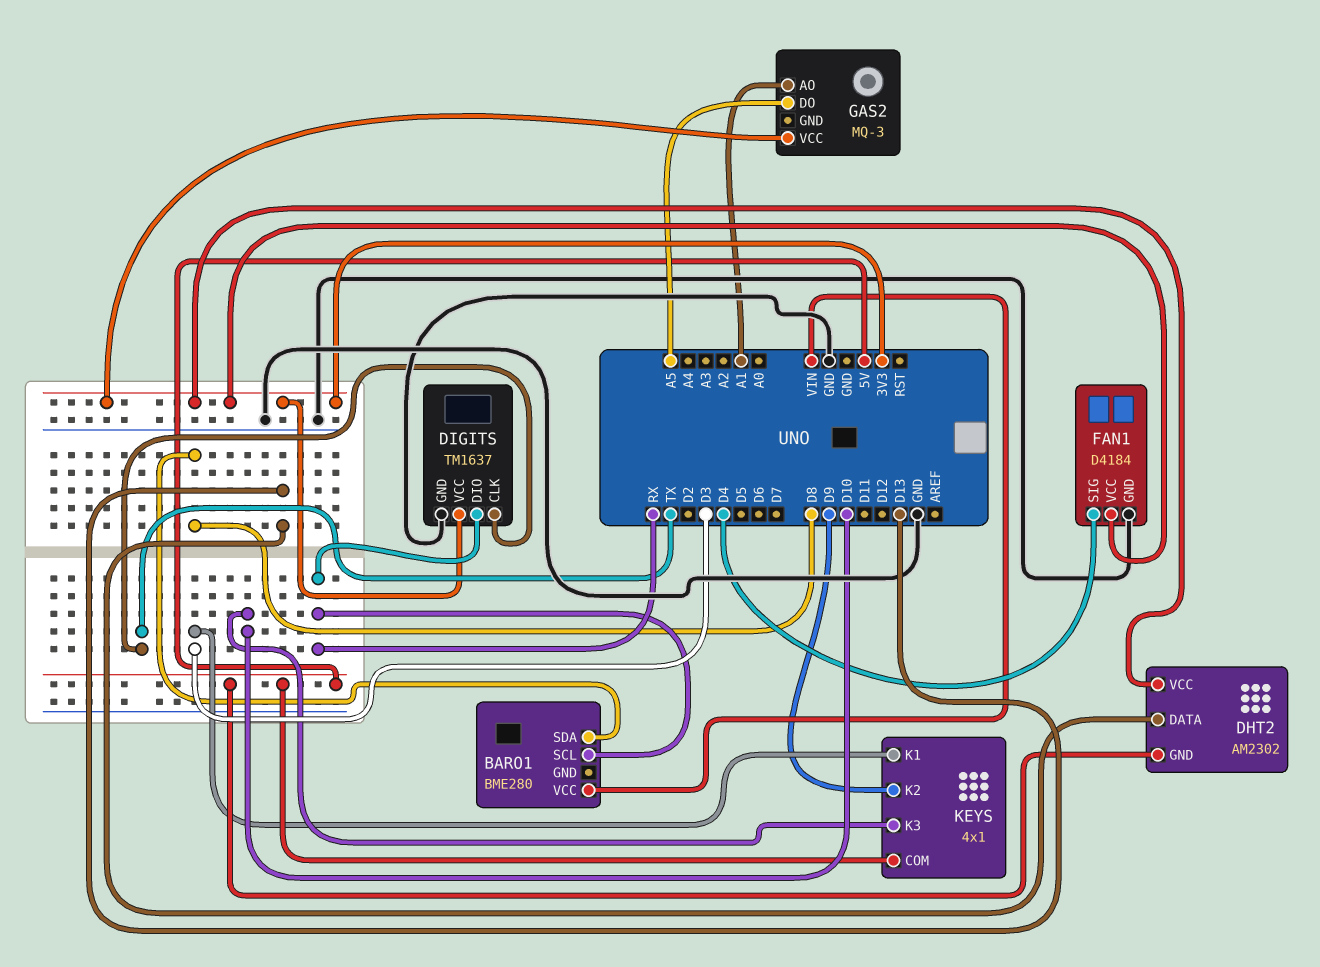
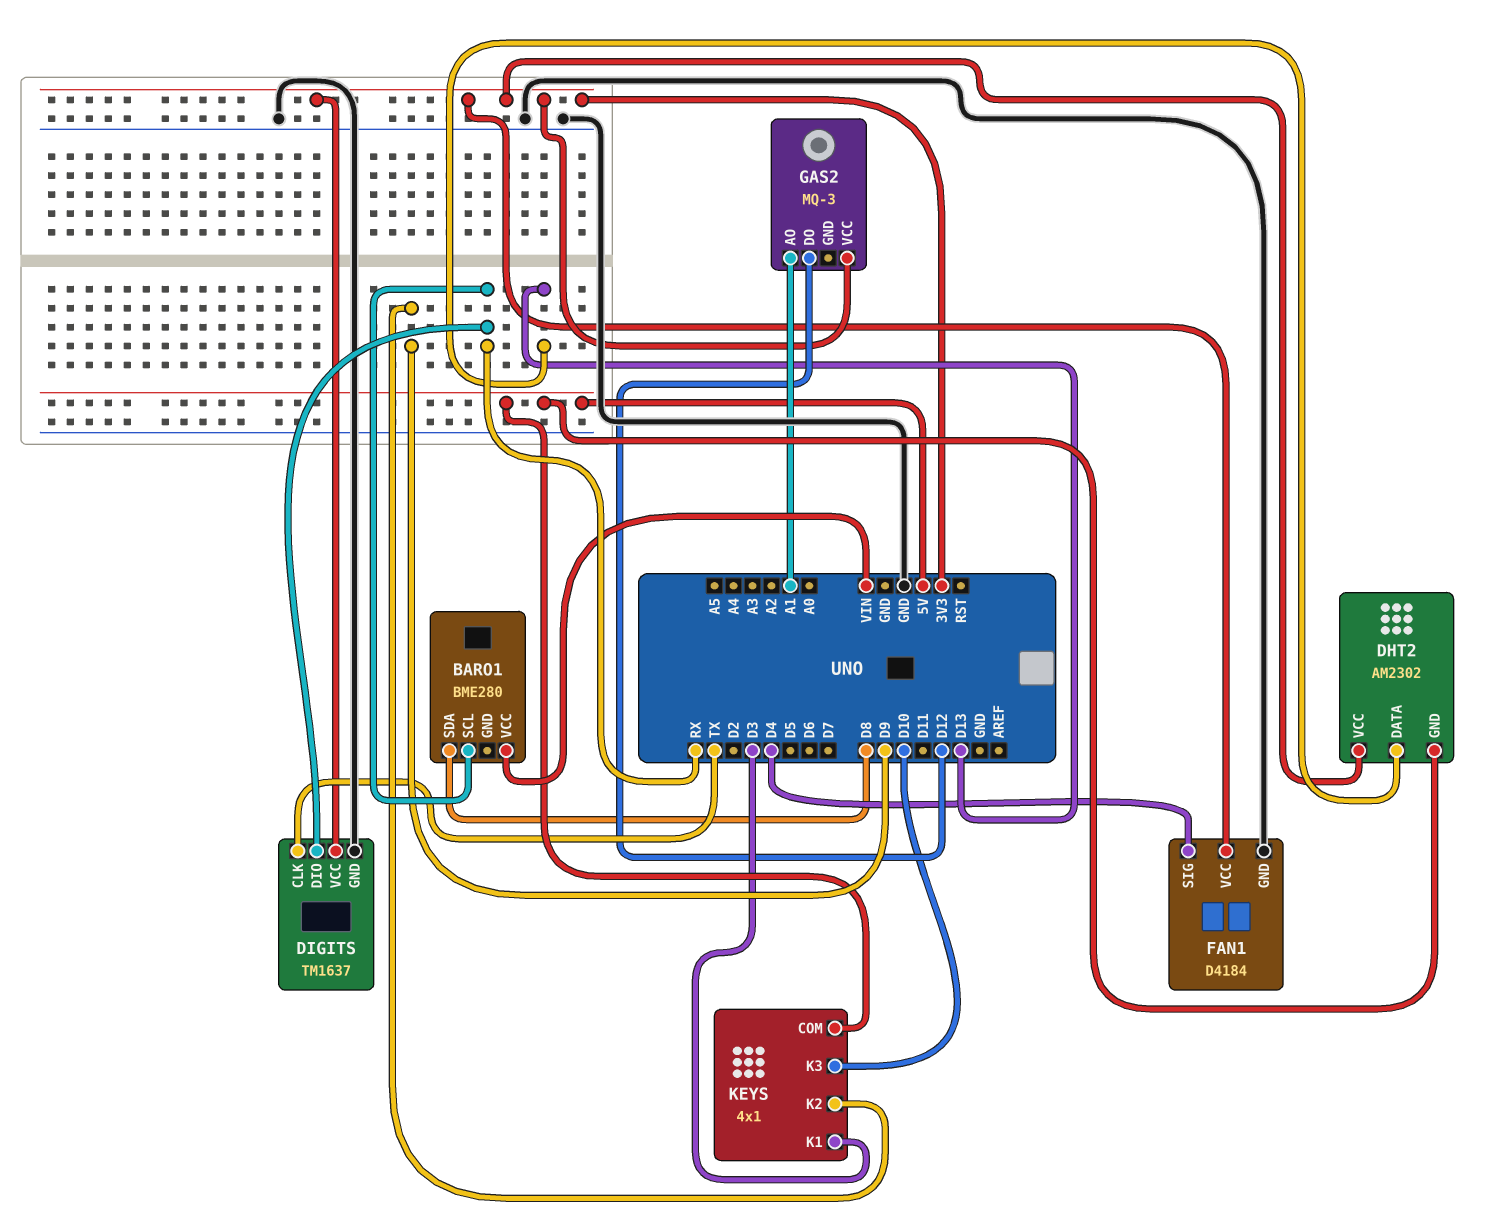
GAS2 pin DO: A5 -> D12

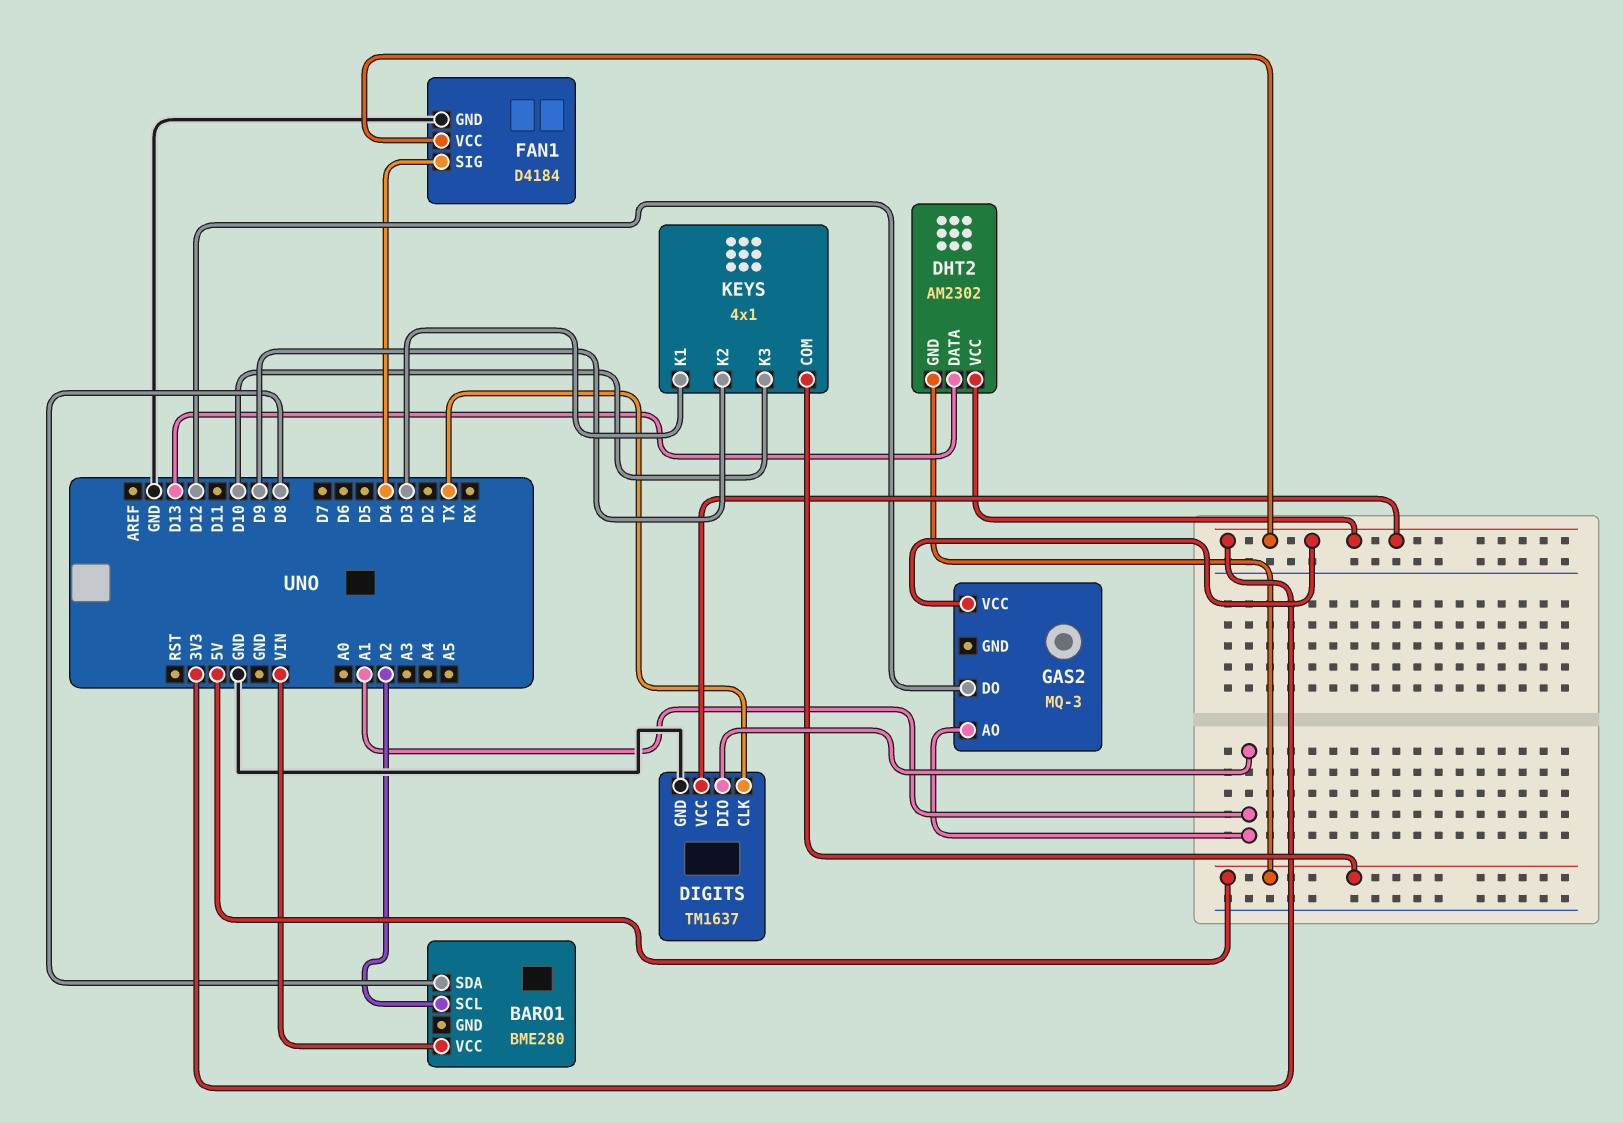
BARO1 pin SCL: RX -> A2
DIGITS pin DIO: RX -> A1

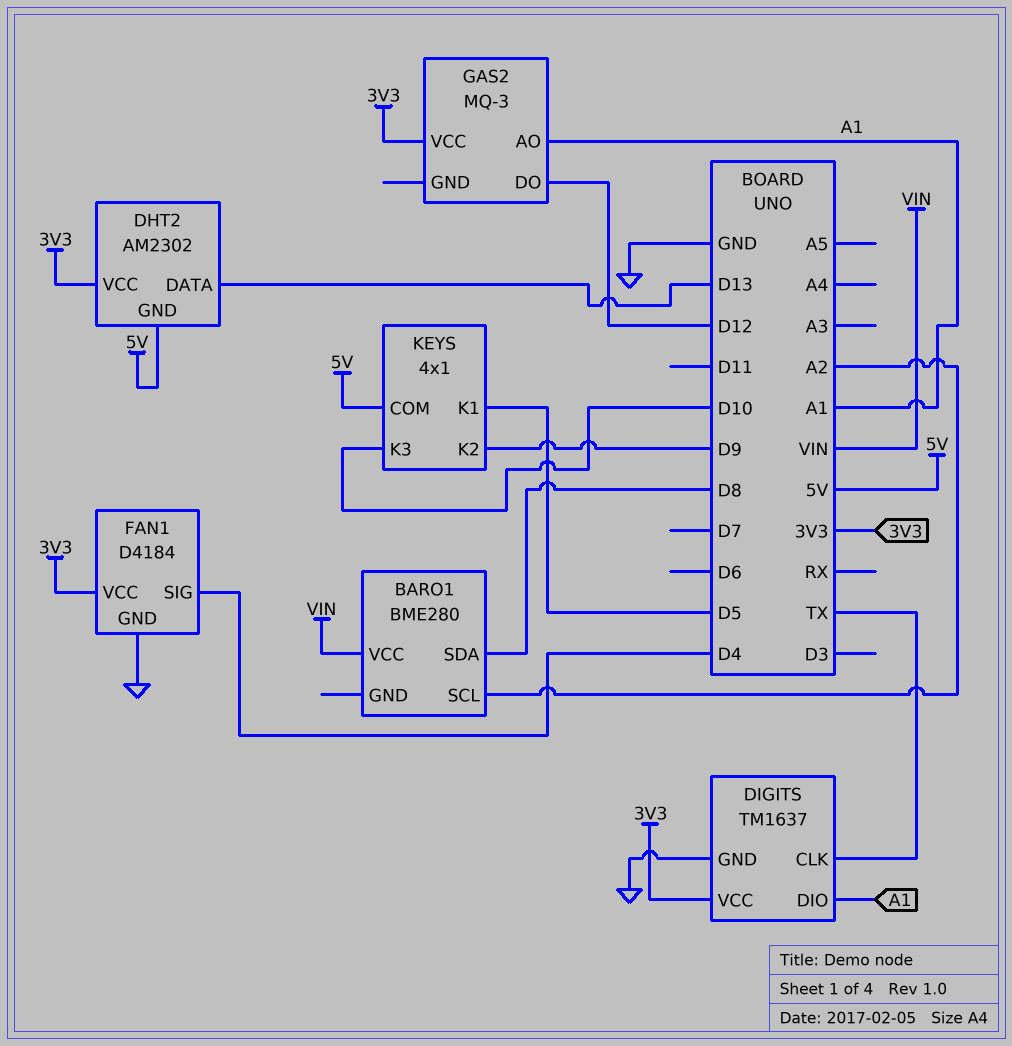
KEYS pin K1: D3 -> D5

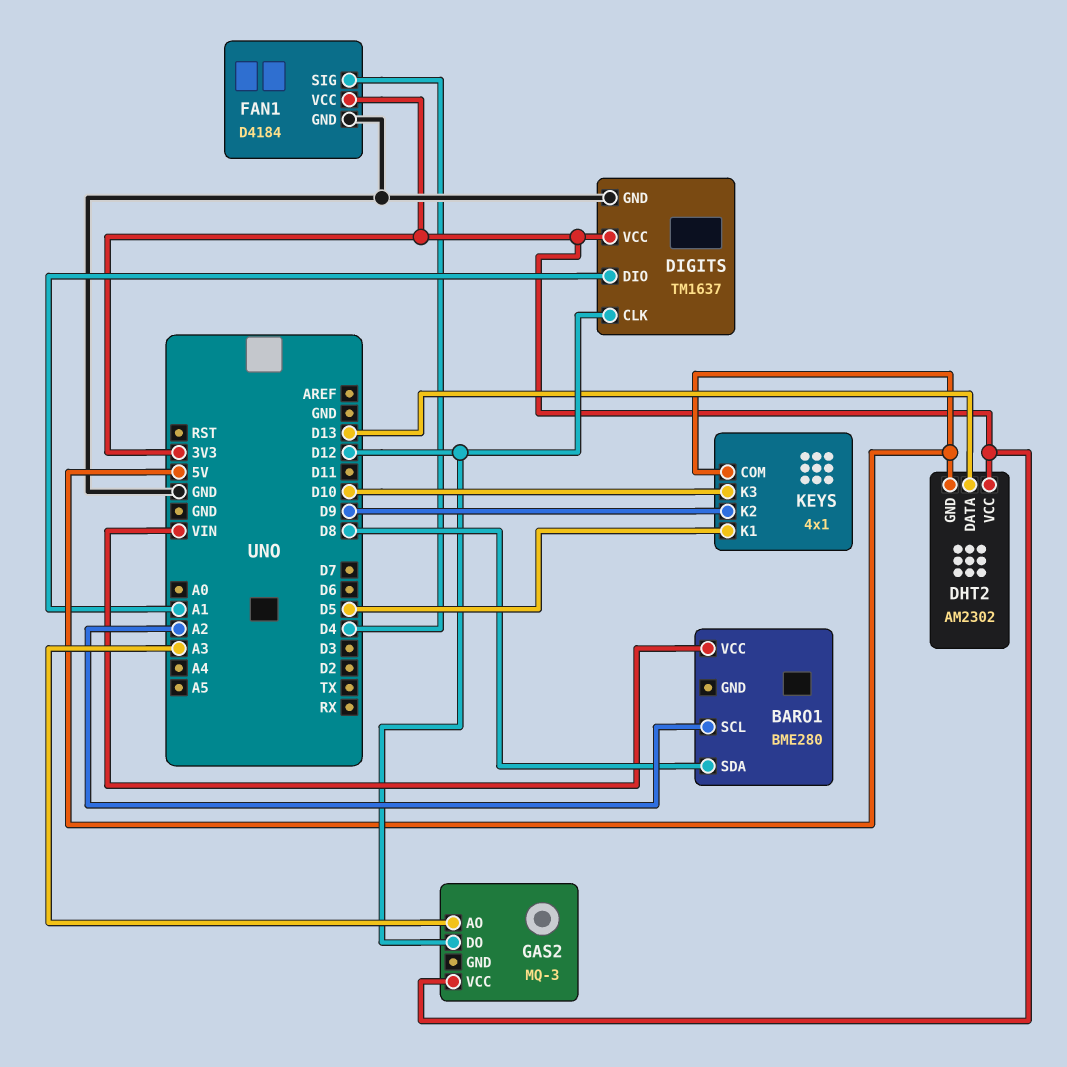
DIGITS pin CLK: TX -> D12
GAS2 pin AO: A1 -> A3

